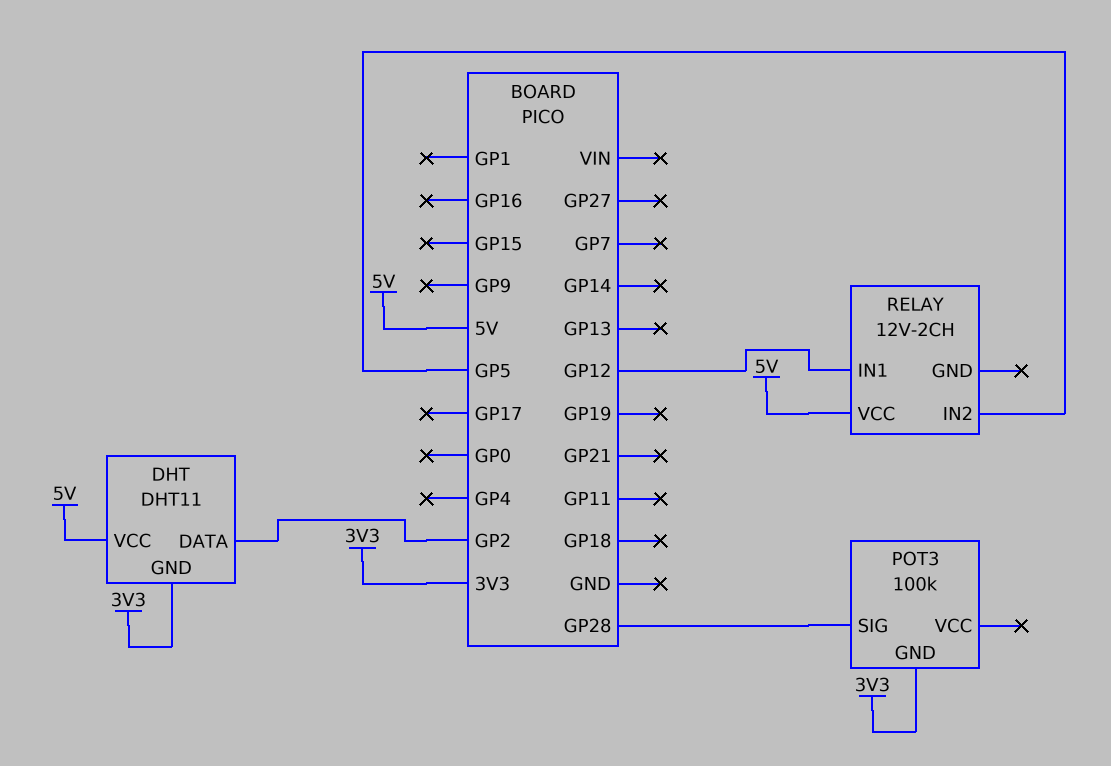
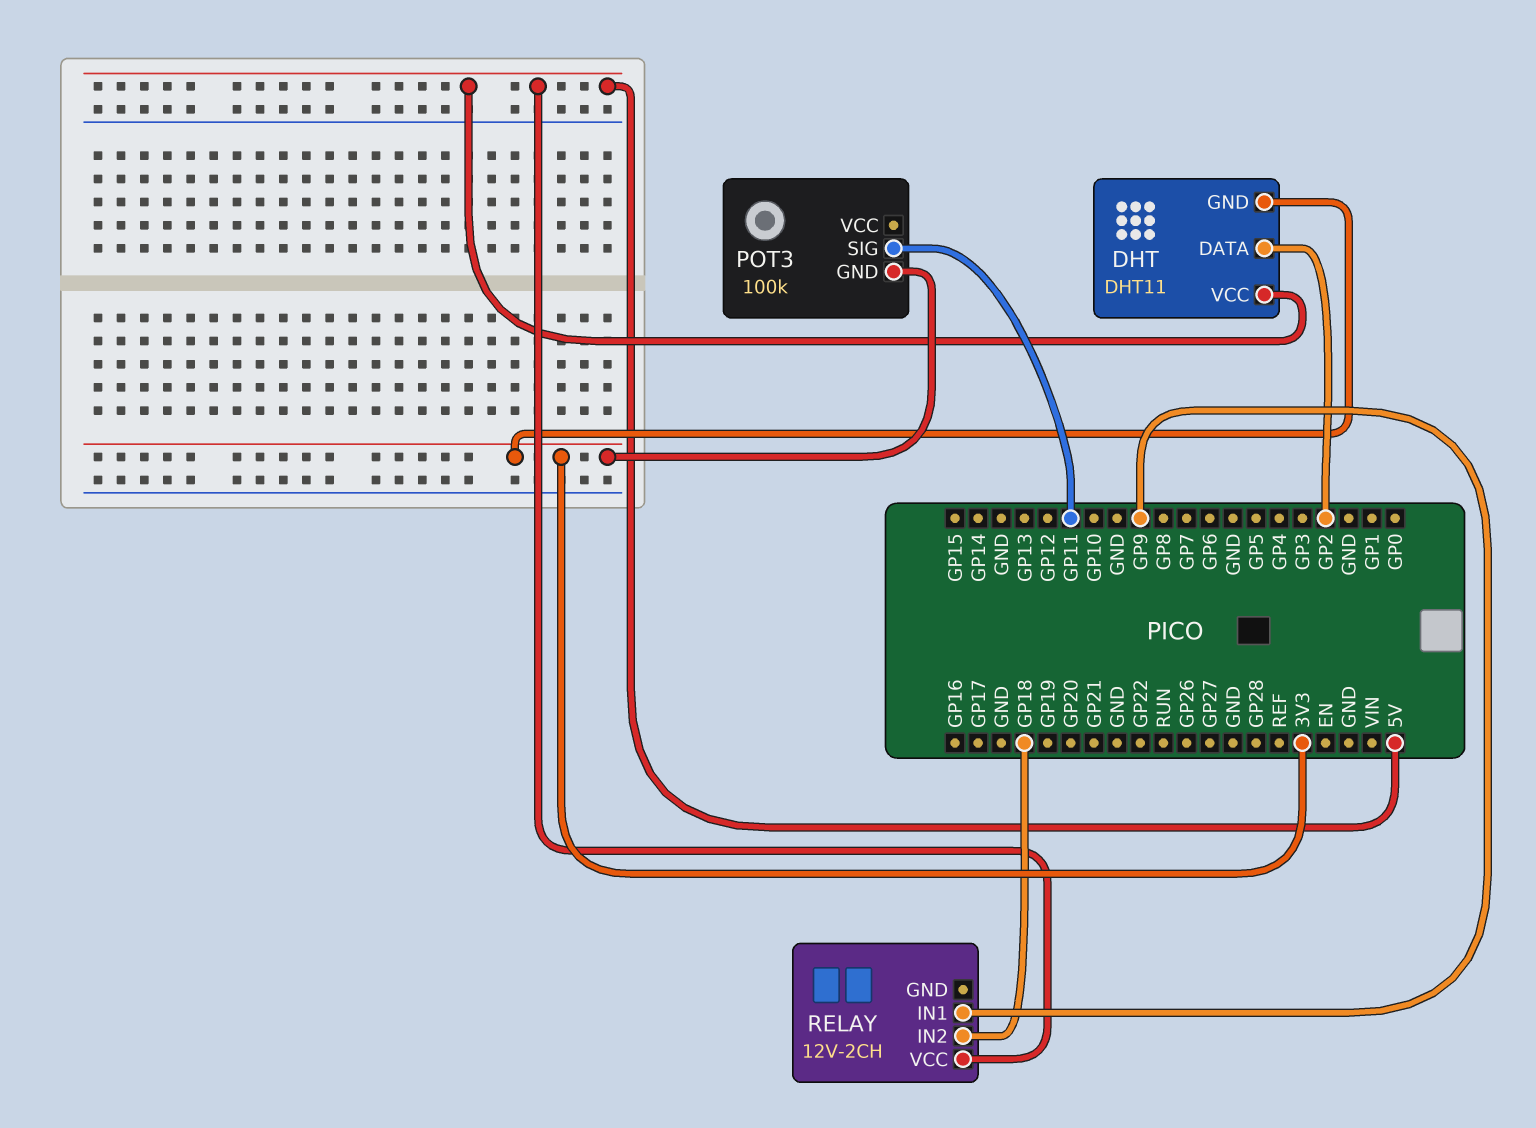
POT3 pin SIG: GP28 -> GP11
RELAY pin IN1: GP12 -> GP9
RELAY pin IN2: GP5 -> GP18

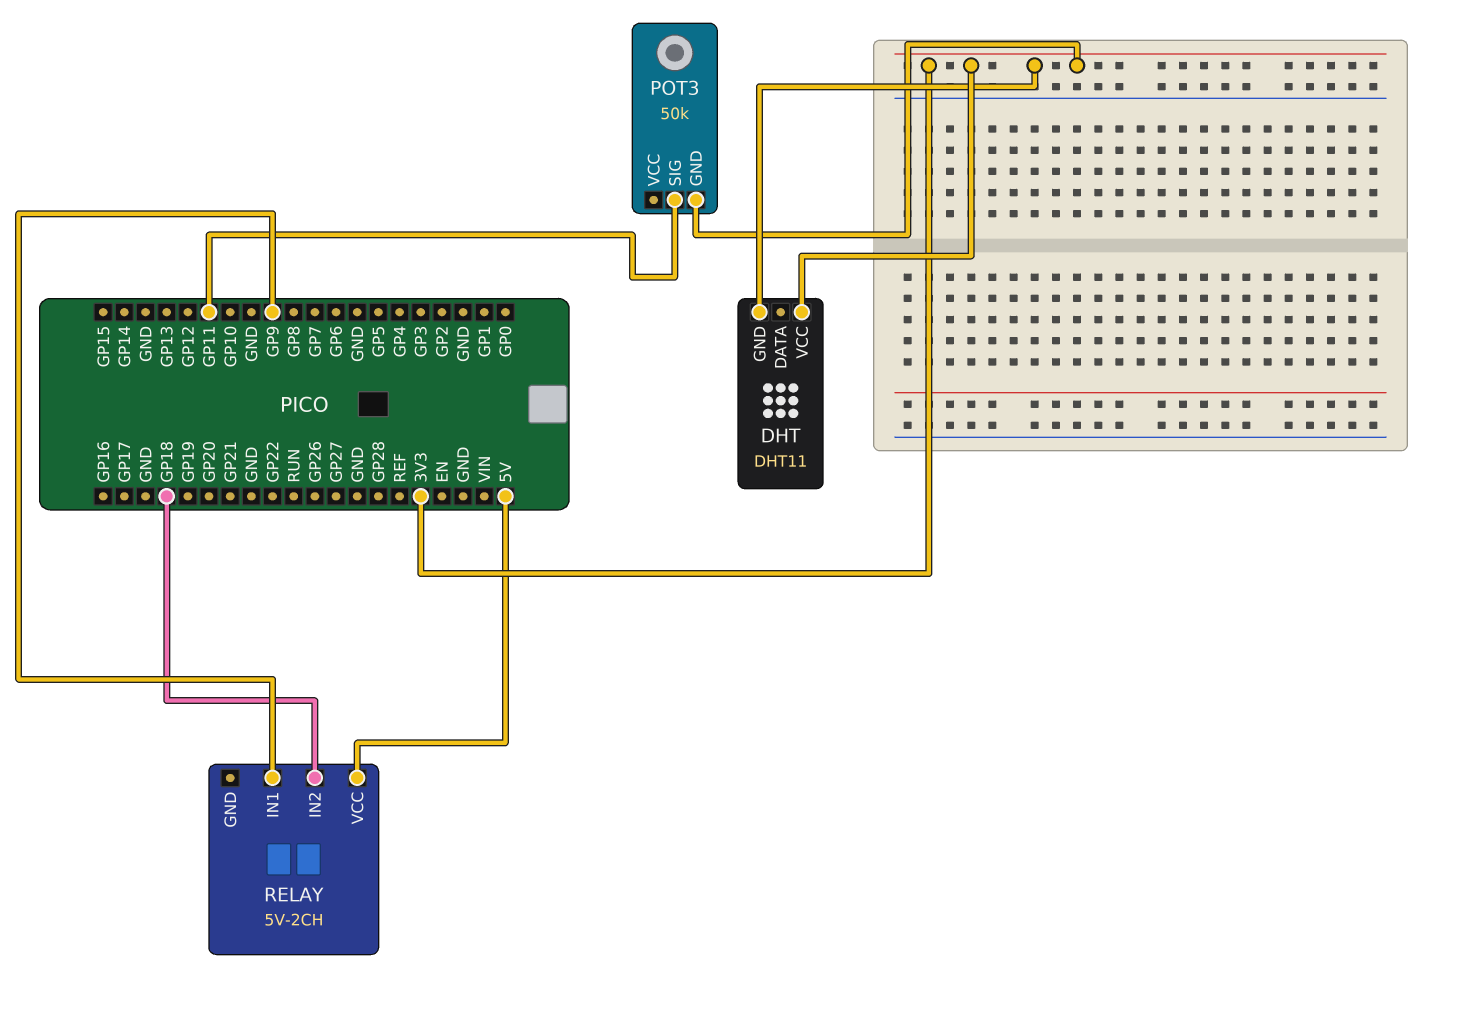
DHT pin DATA: GP2 -> none
DHT pin VCC: 5V -> 3V3
POT3: 100k -> 50k
RELAY: 12V-2CH -> 5V-2CH

